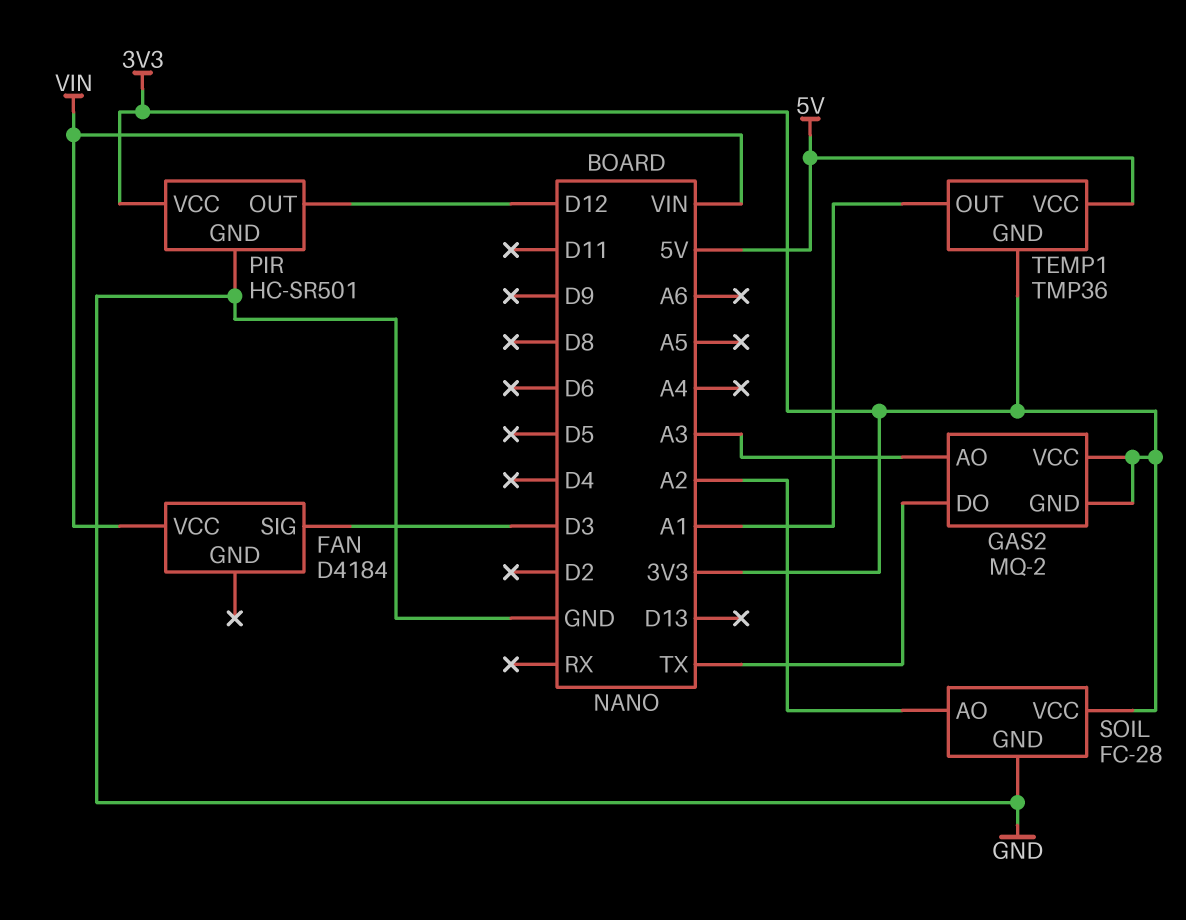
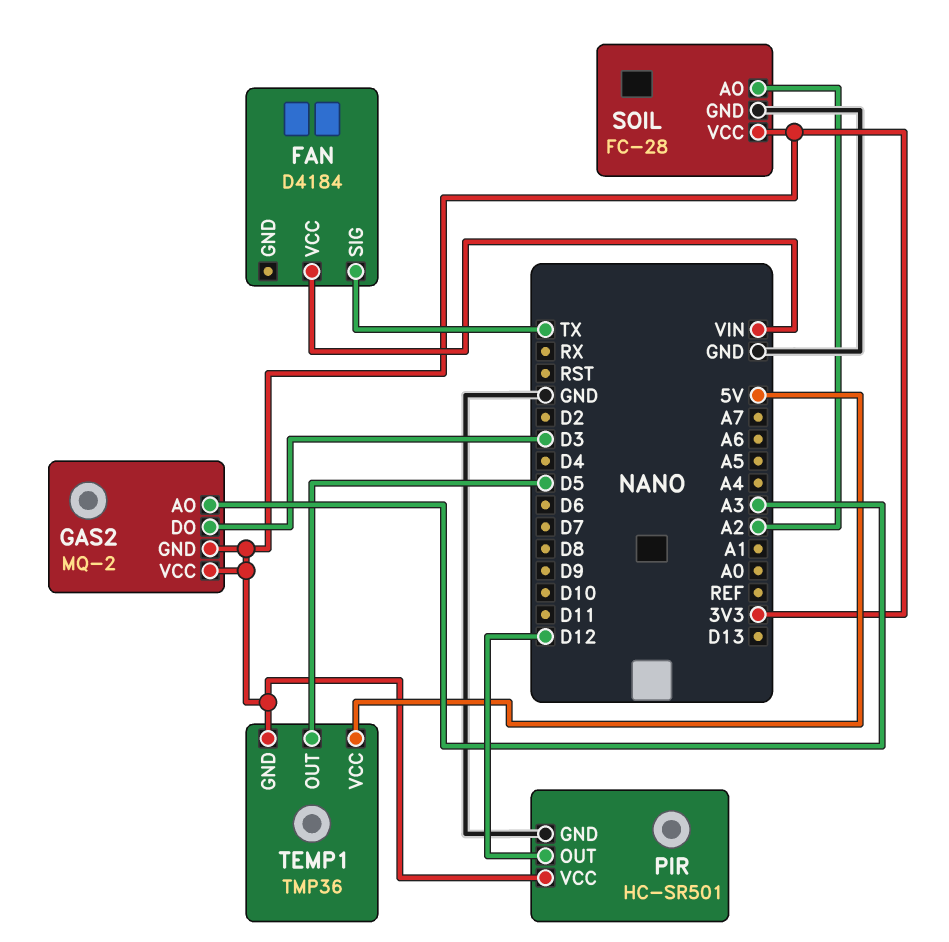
FAN pin SIG: D3 -> TX
GAS2 pin DO: TX -> D3
TEMP1 pin OUT: A1 -> D5

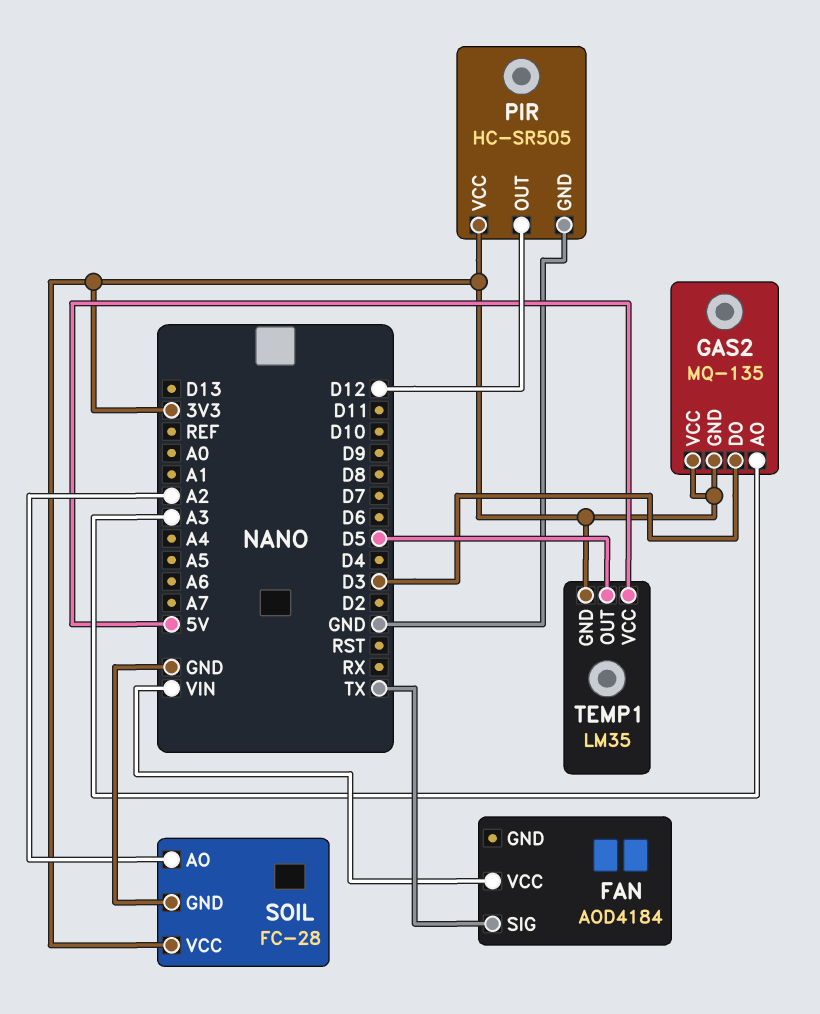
FAN: D4184 -> AOD4184
GAS2: MQ-2 -> MQ-135
PIR: HC-SR501 -> HC-SR505
TEMP1: TMP36 -> LM35

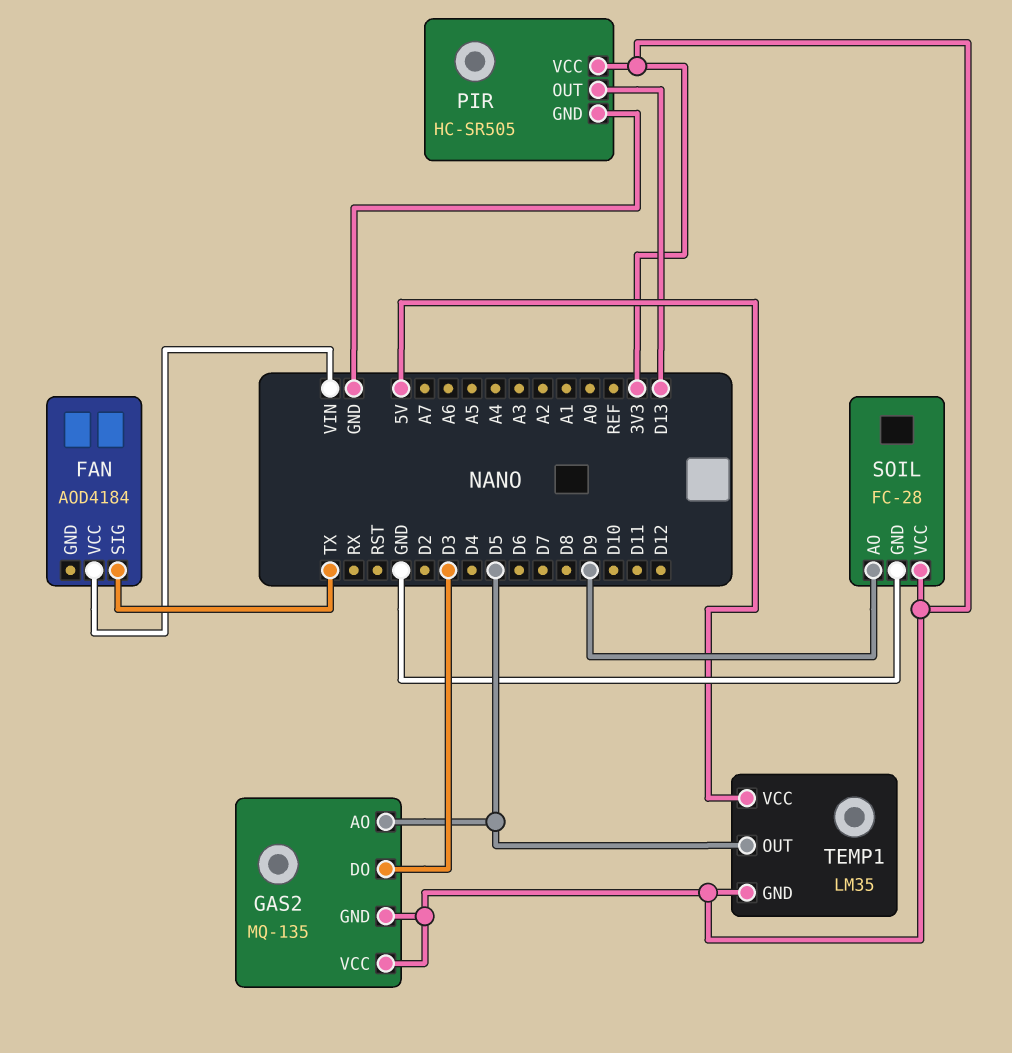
GAS2 pin AO: A3 -> D5
PIR pin OUT: D12 -> D13
SOIL pin AO: A2 -> D9

